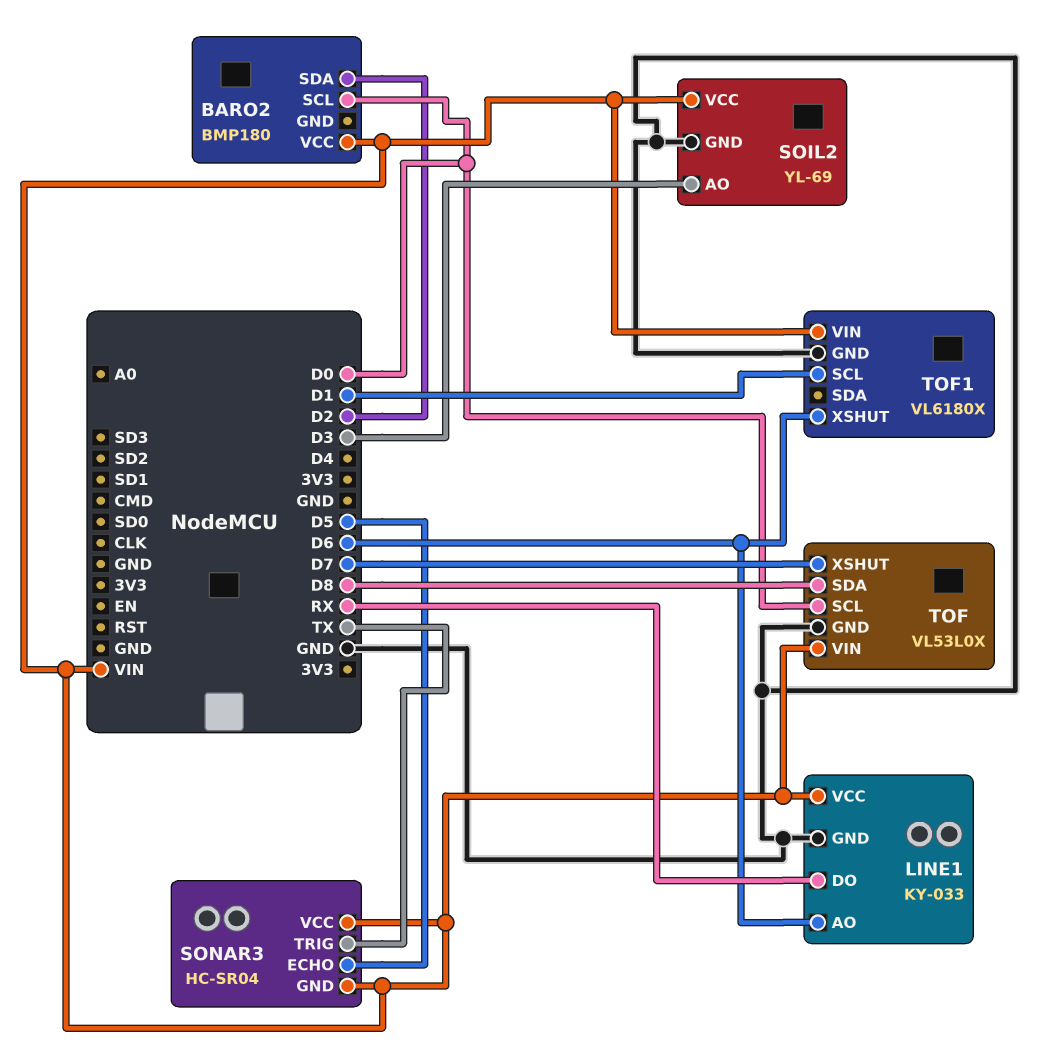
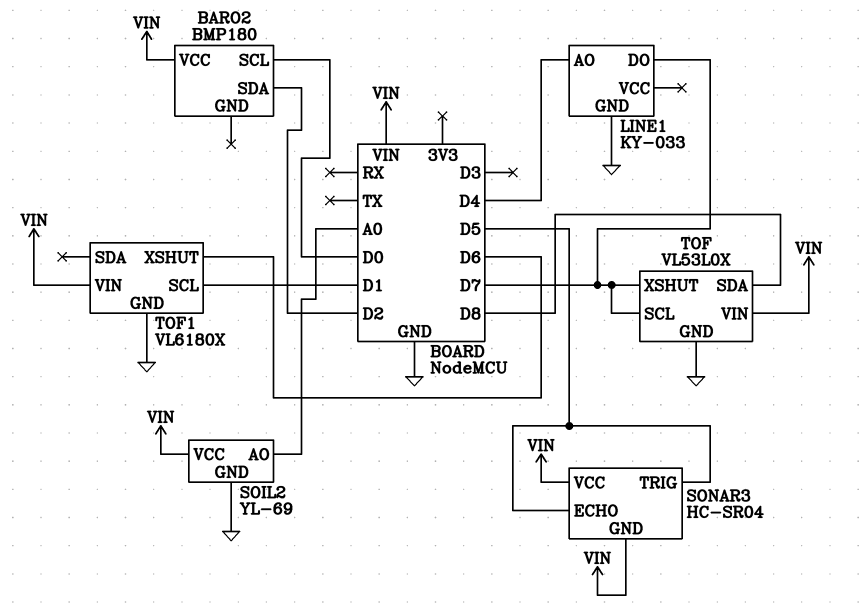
LINE1 pin AO: D6 -> D4
LINE1 pin DO: RX -> D7
LINE1 pin VCC: VIN -> none
SOIL2 pin AO: D3 -> A0
SONAR3 pin TRIG: TX -> D5
TOF pin SCL: D0 -> D7

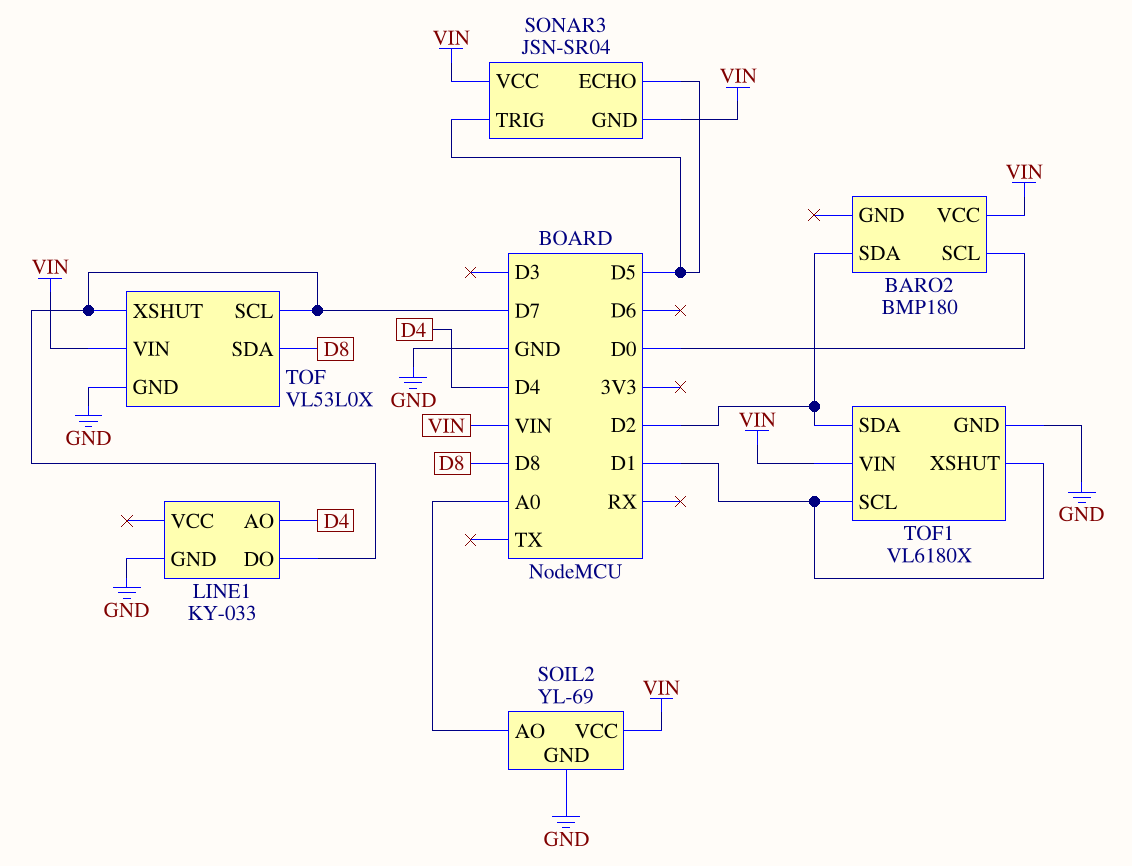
SONAR3: HC-SR04 -> JSN-SR04
TOF1 pin SDA: none -> D2
TOF1 pin XSHUT: D6 -> D1

